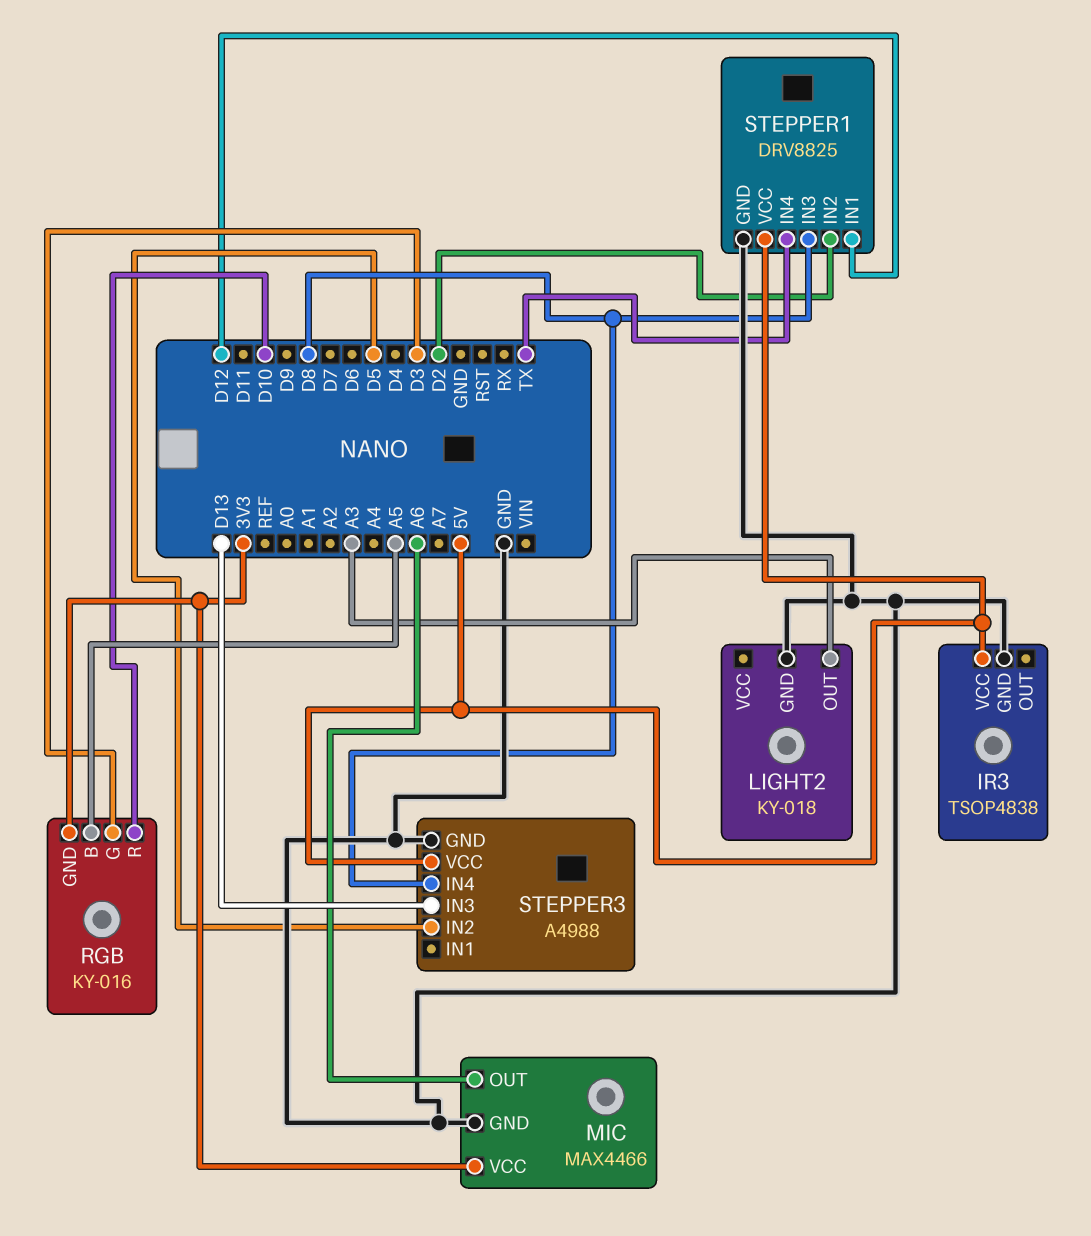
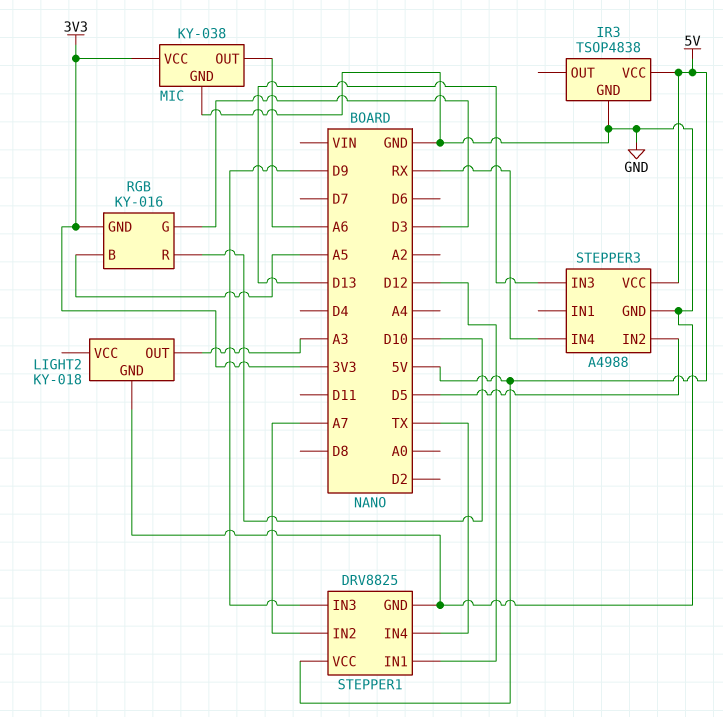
MIC: MAX4466 -> KY-038
STEPPER1 pin IN2: D2 -> A7
STEPPER1 pin IN3: D8 -> D9
STEPPER3 pin IN4: D8 -> RX

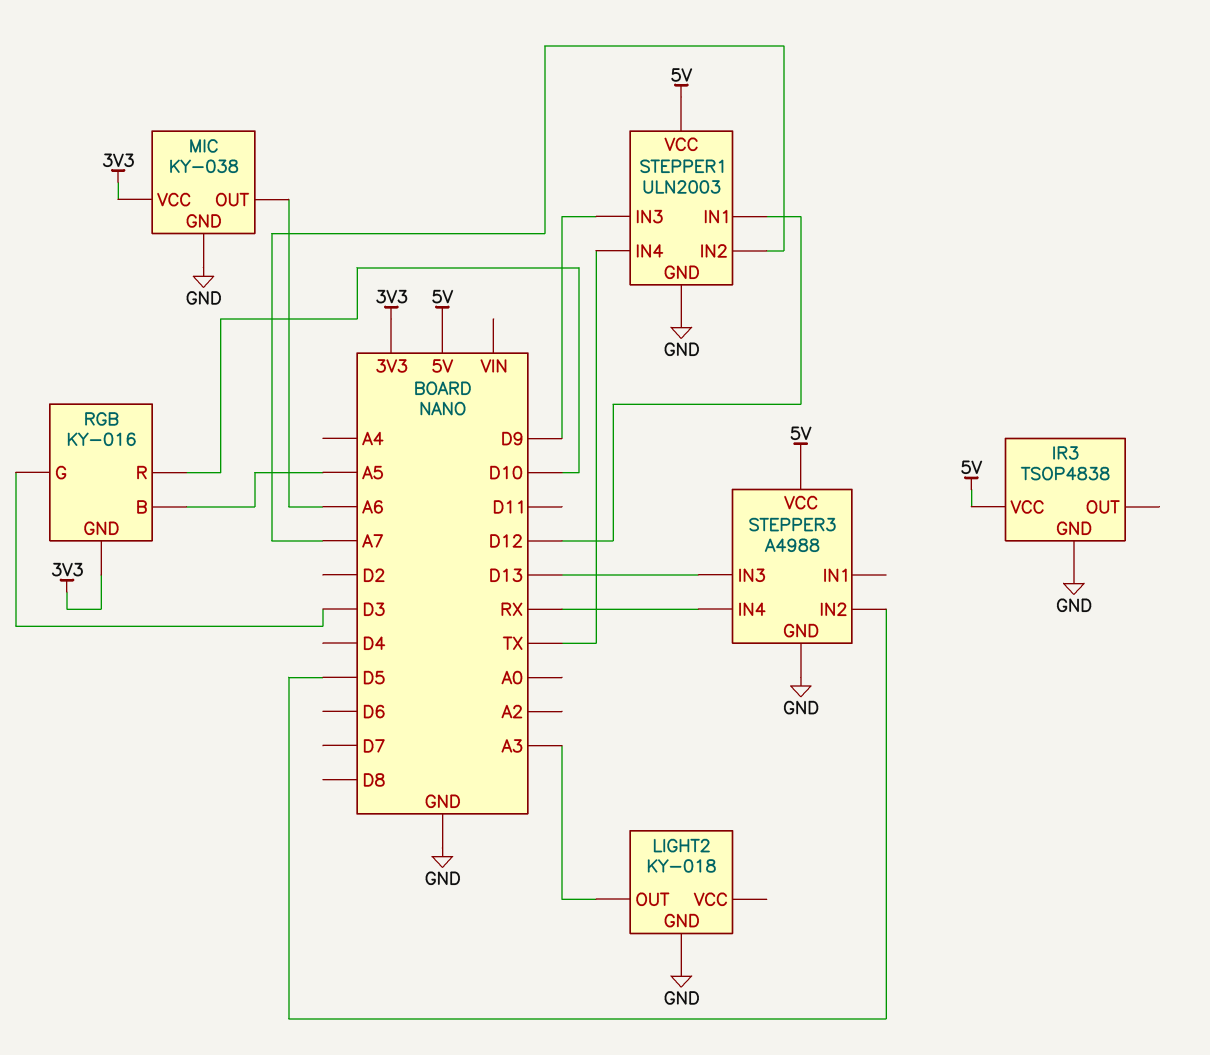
STEPPER1: DRV8825 -> ULN2003

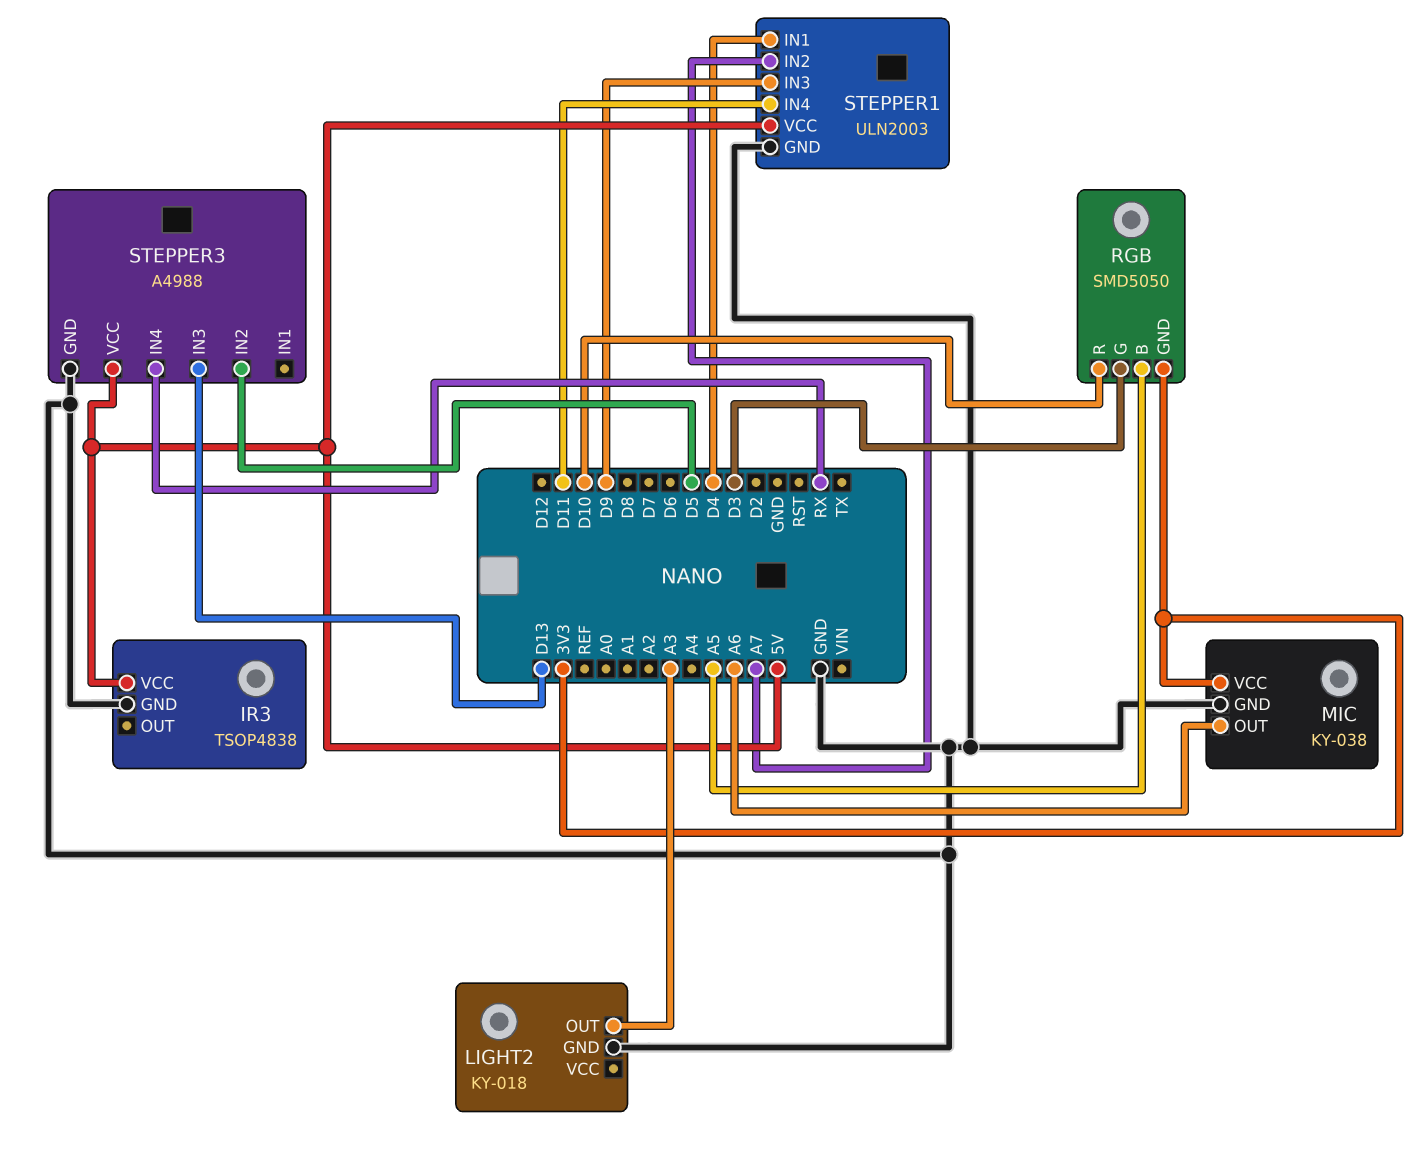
RGB: KY-016 -> SMD5050
STEPPER1 pin IN1: D12 -> D4
STEPPER1 pin IN4: TX -> D11

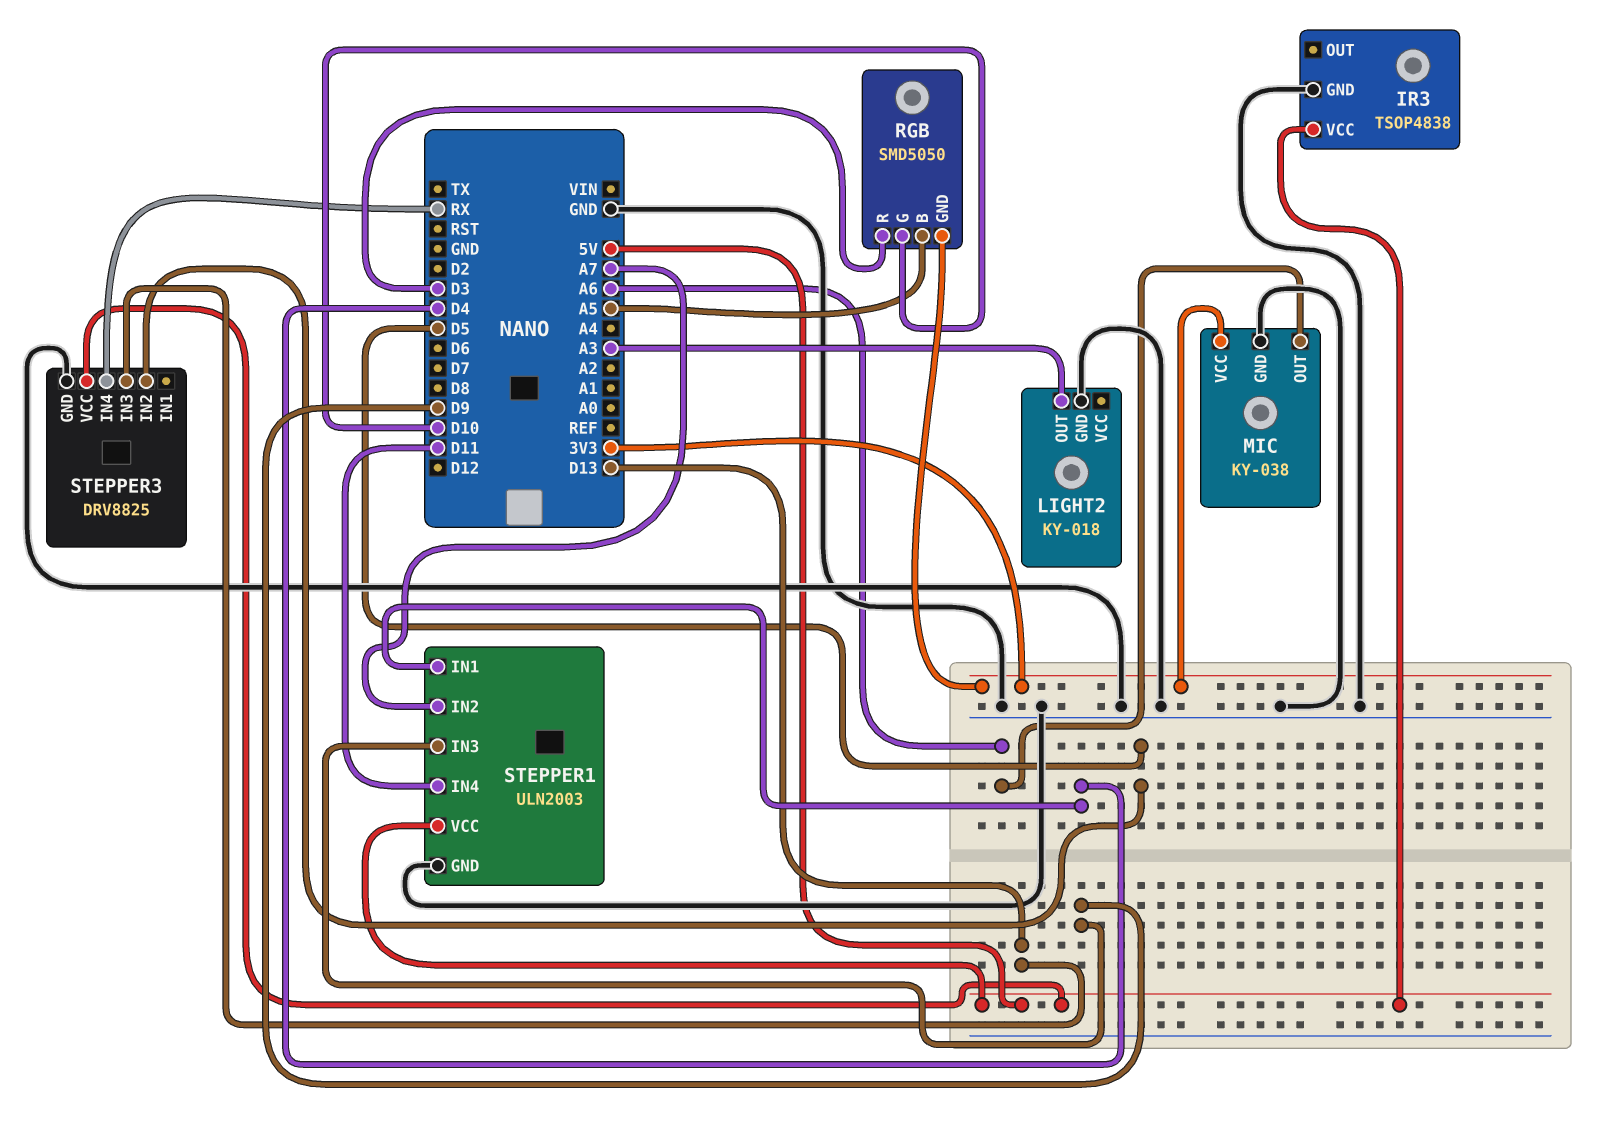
RGB pin G: D3 -> D10
RGB pin R: D10 -> D3
STEPPER3: A4988 -> DRV8825

